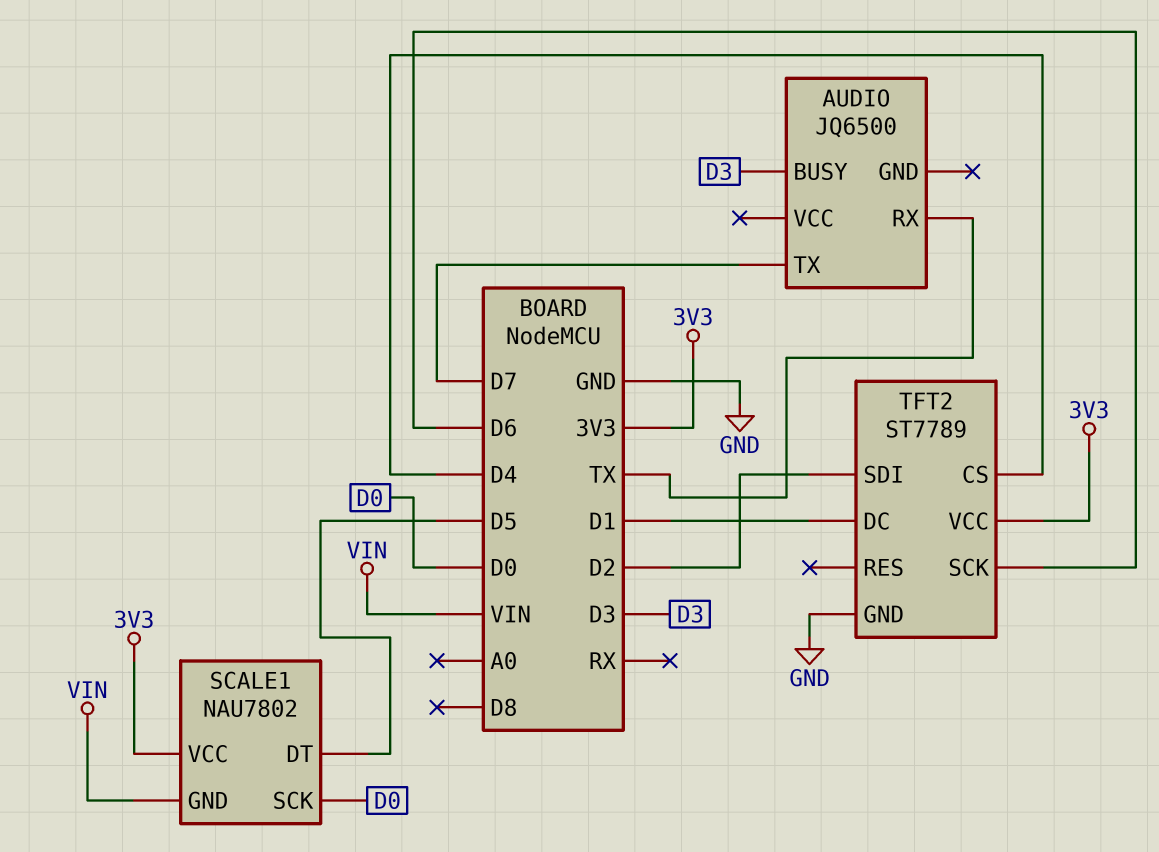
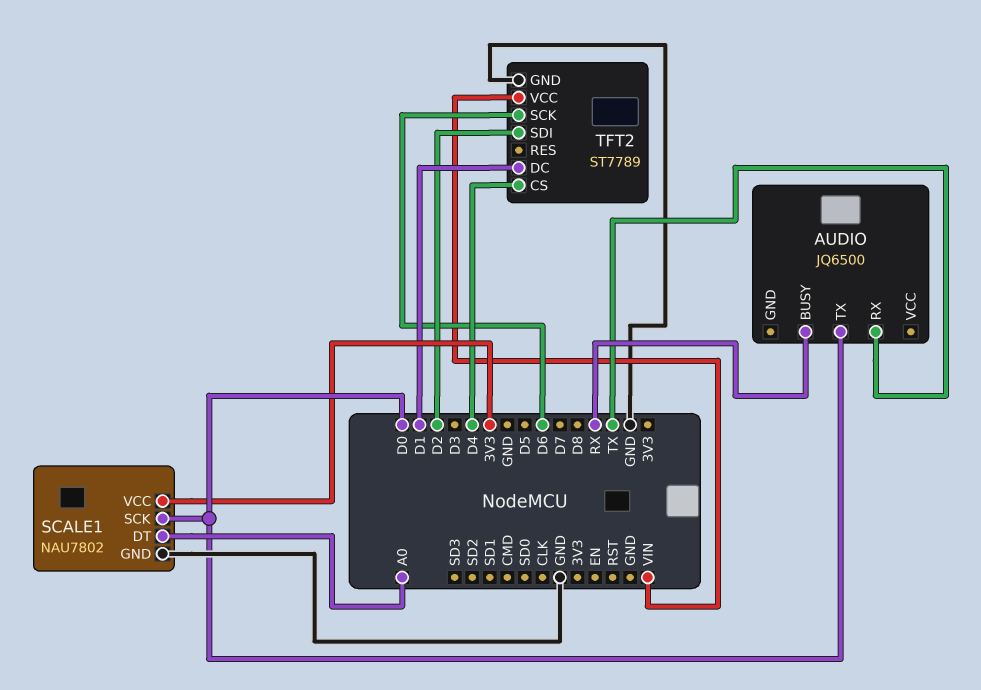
AUDIO pin BUSY: D3 -> RX
AUDIO pin TX: D7 -> D0
SCALE1 pin DT: D5 -> A0
SCALE1 pin GND: VIN -> GND
TFT2 pin VCC: 3V3 -> VIN

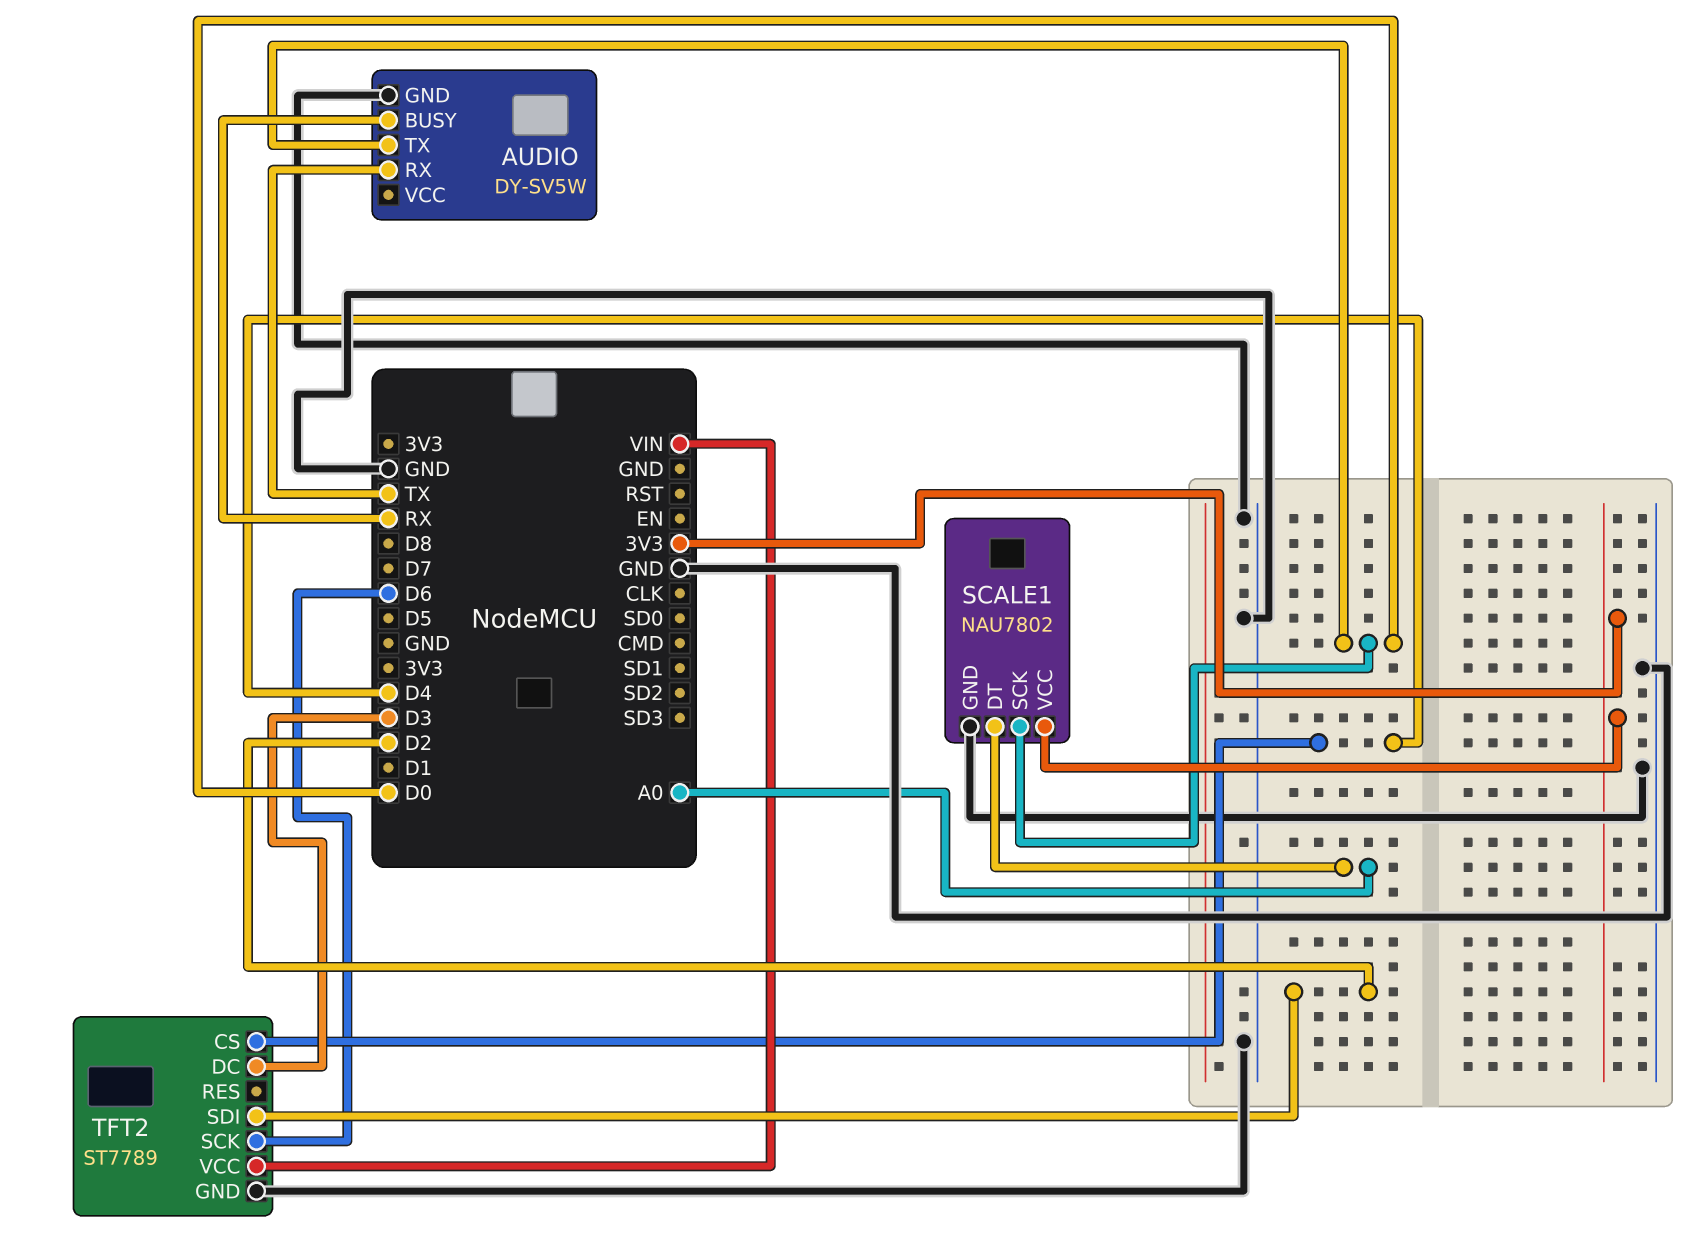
AUDIO: JQ6500 -> DY-SV5W
AUDIO pin GND: none -> GND
TFT2 pin DC: D1 -> D3

